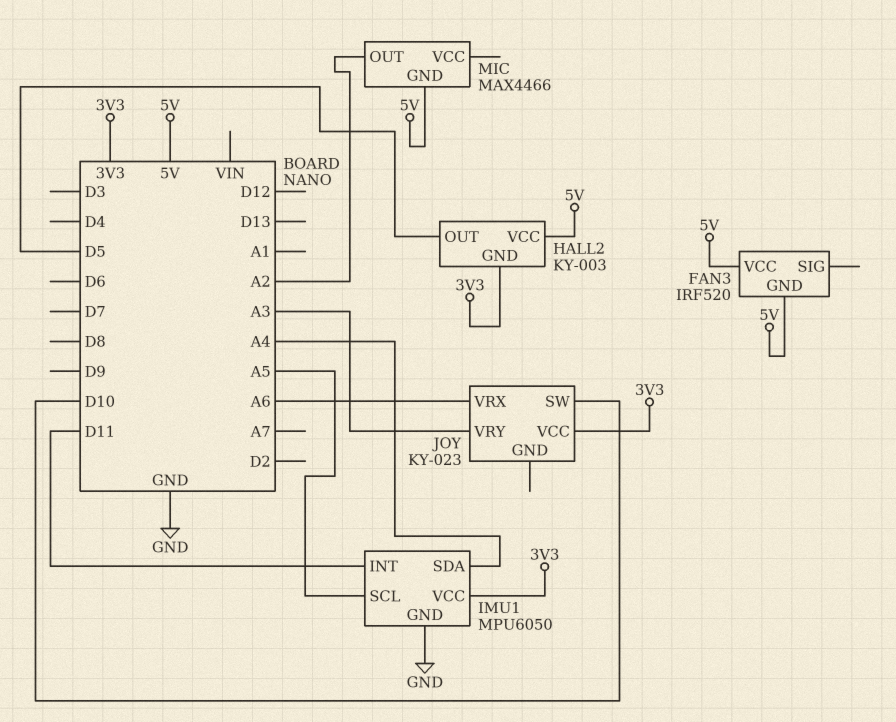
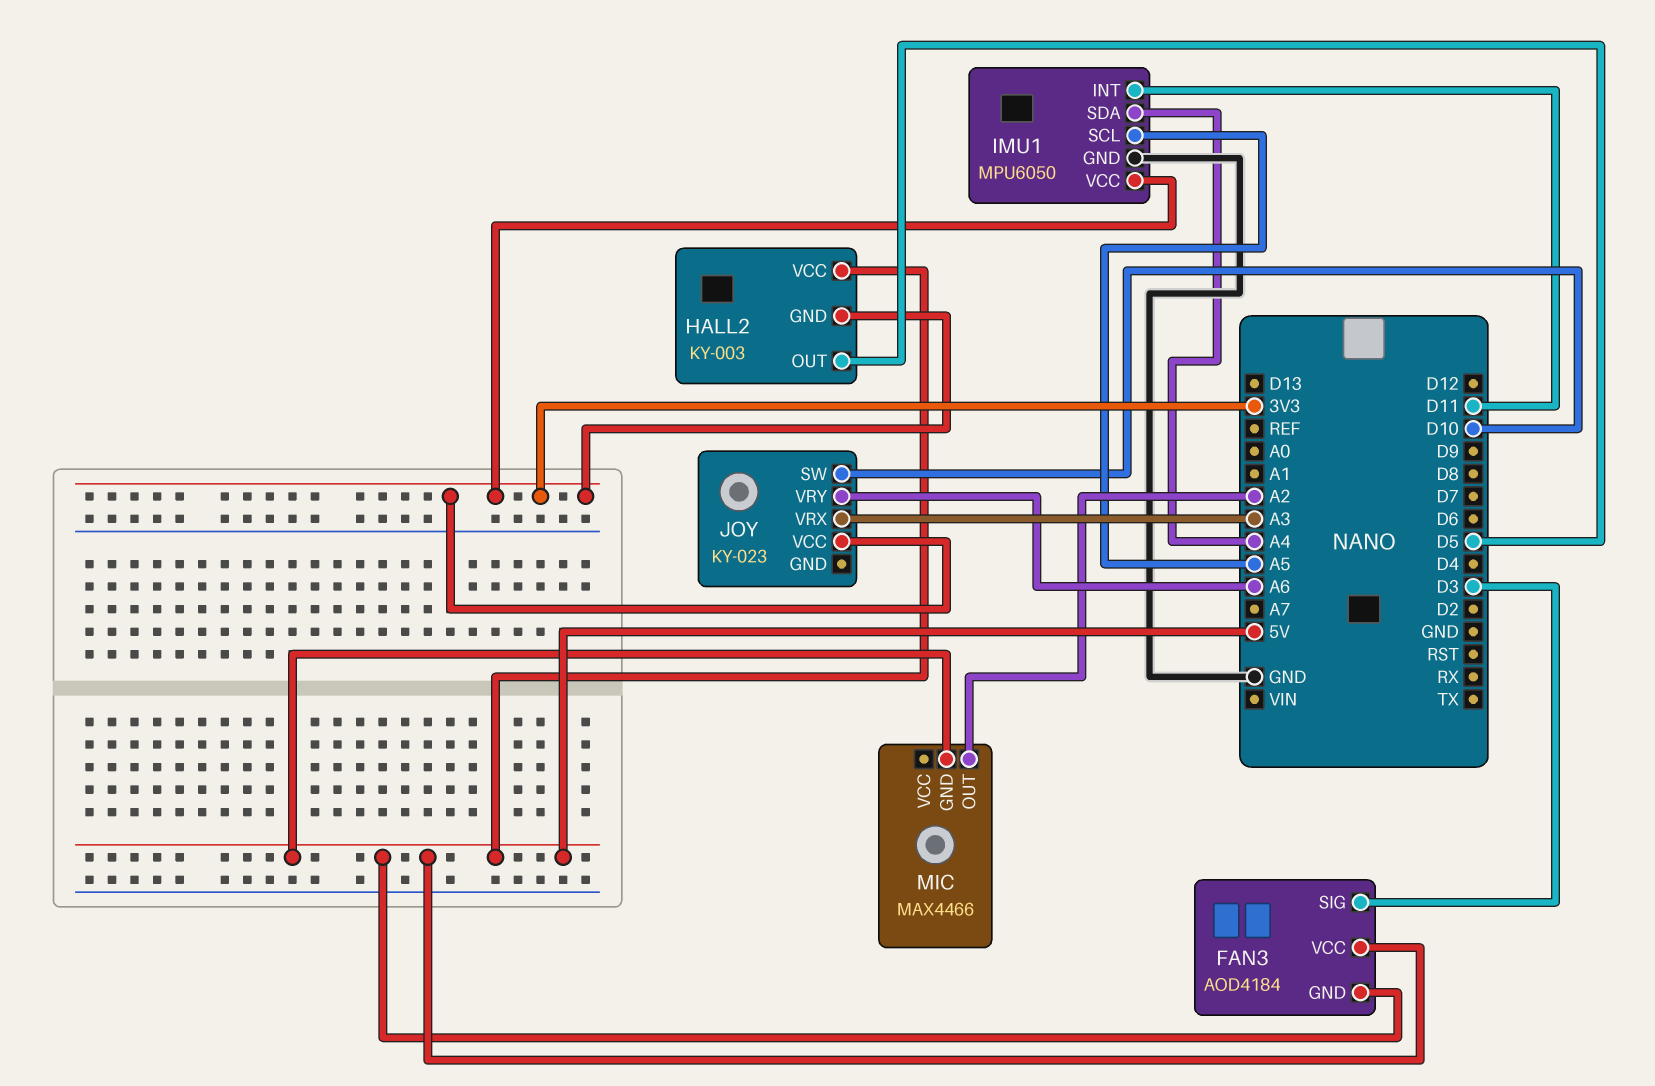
FAN3: IRF520 -> AOD4184
FAN3 pin SIG: none -> D3
JOY pin VRX: A6 -> A3
JOY pin VRY: A3 -> A6

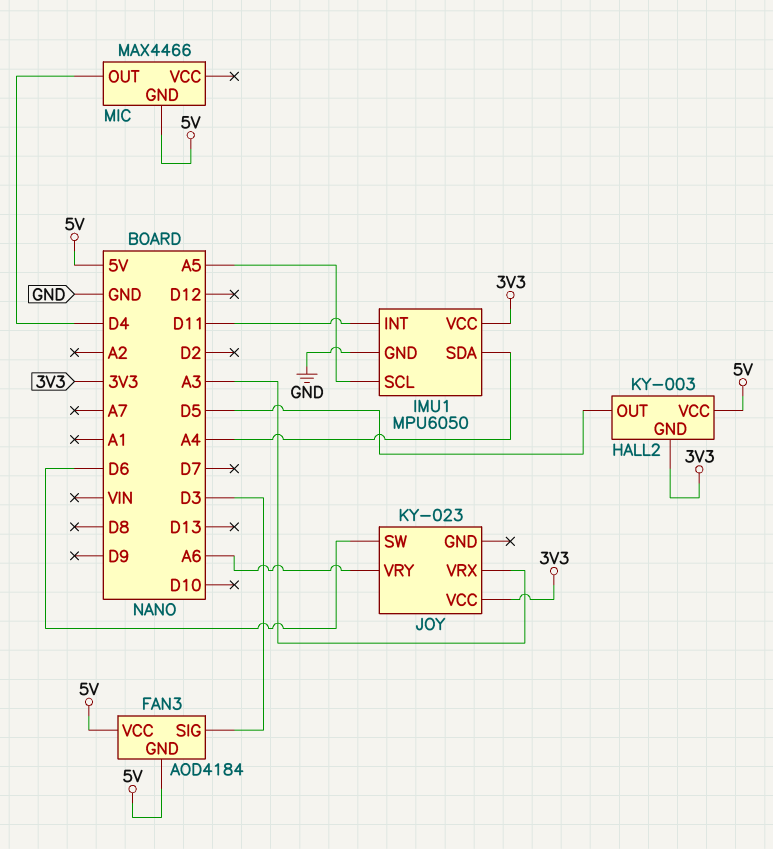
JOY pin SW: D10 -> D6
MIC pin OUT: A2 -> D4

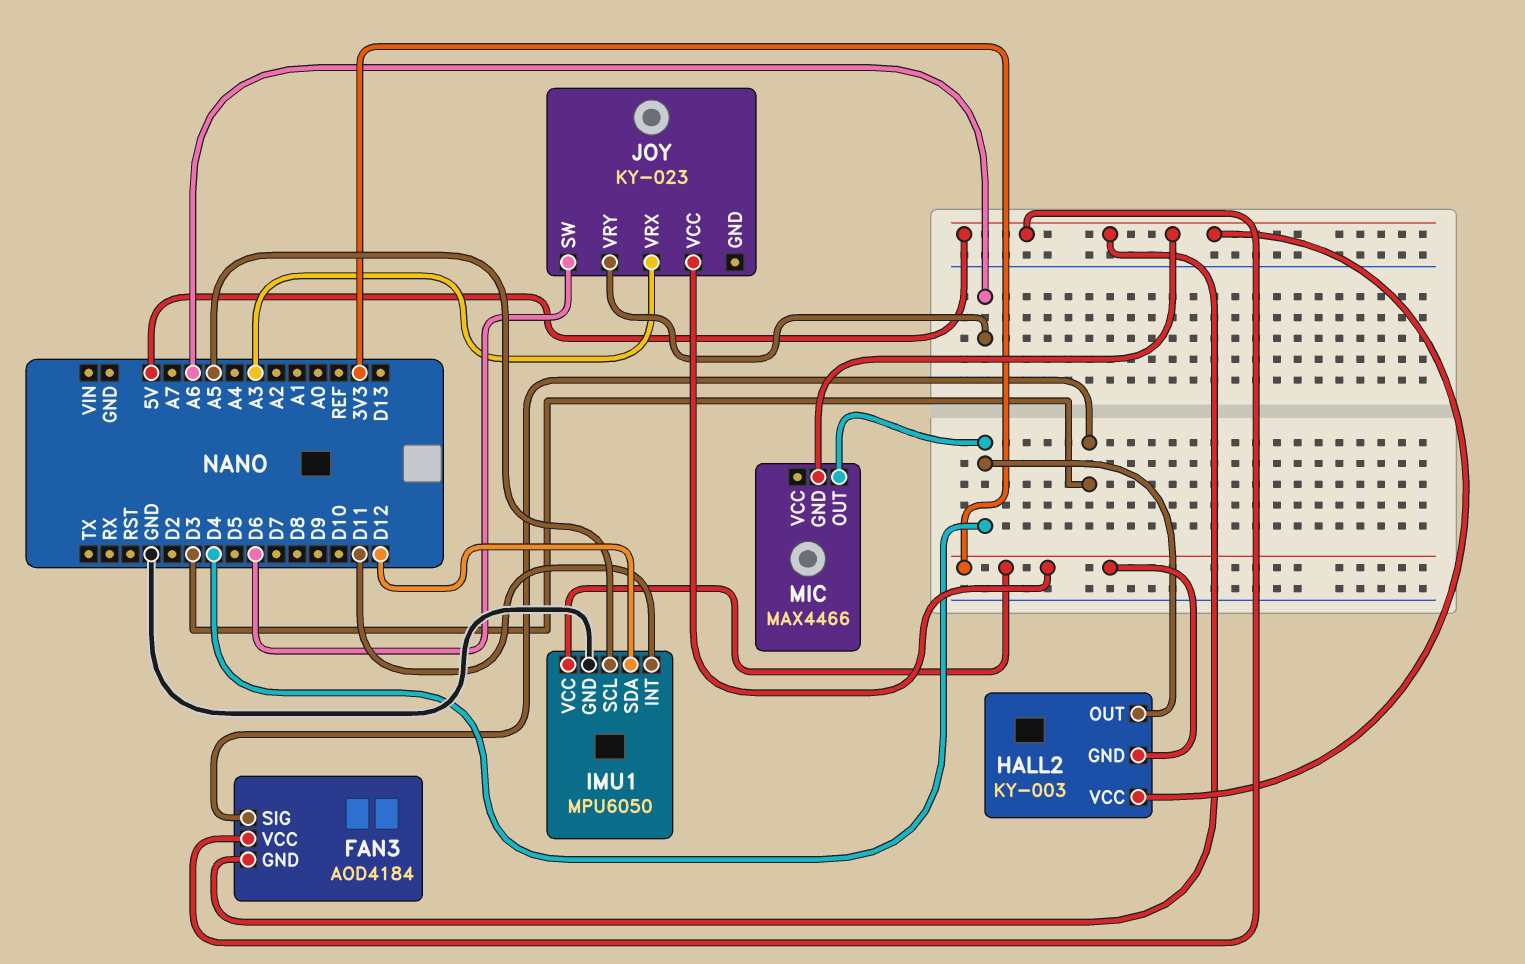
HALL2 pin OUT: D5 -> D4
IMU1 pin SDA: A4 -> D12

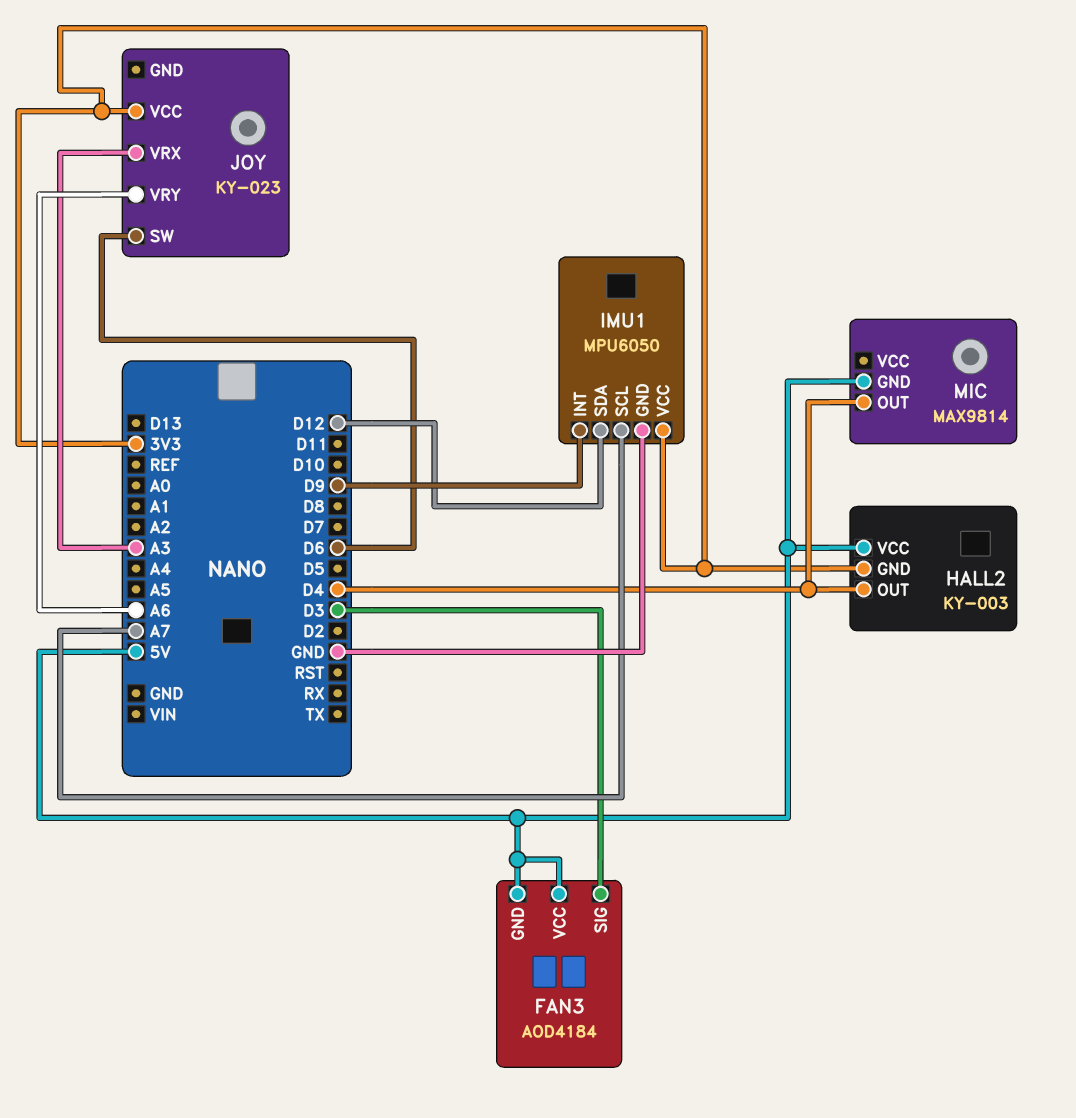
IMU1 pin INT: D11 -> D9
IMU1 pin SCL: A5 -> A7
MIC: MAX4466 -> MAX9814

